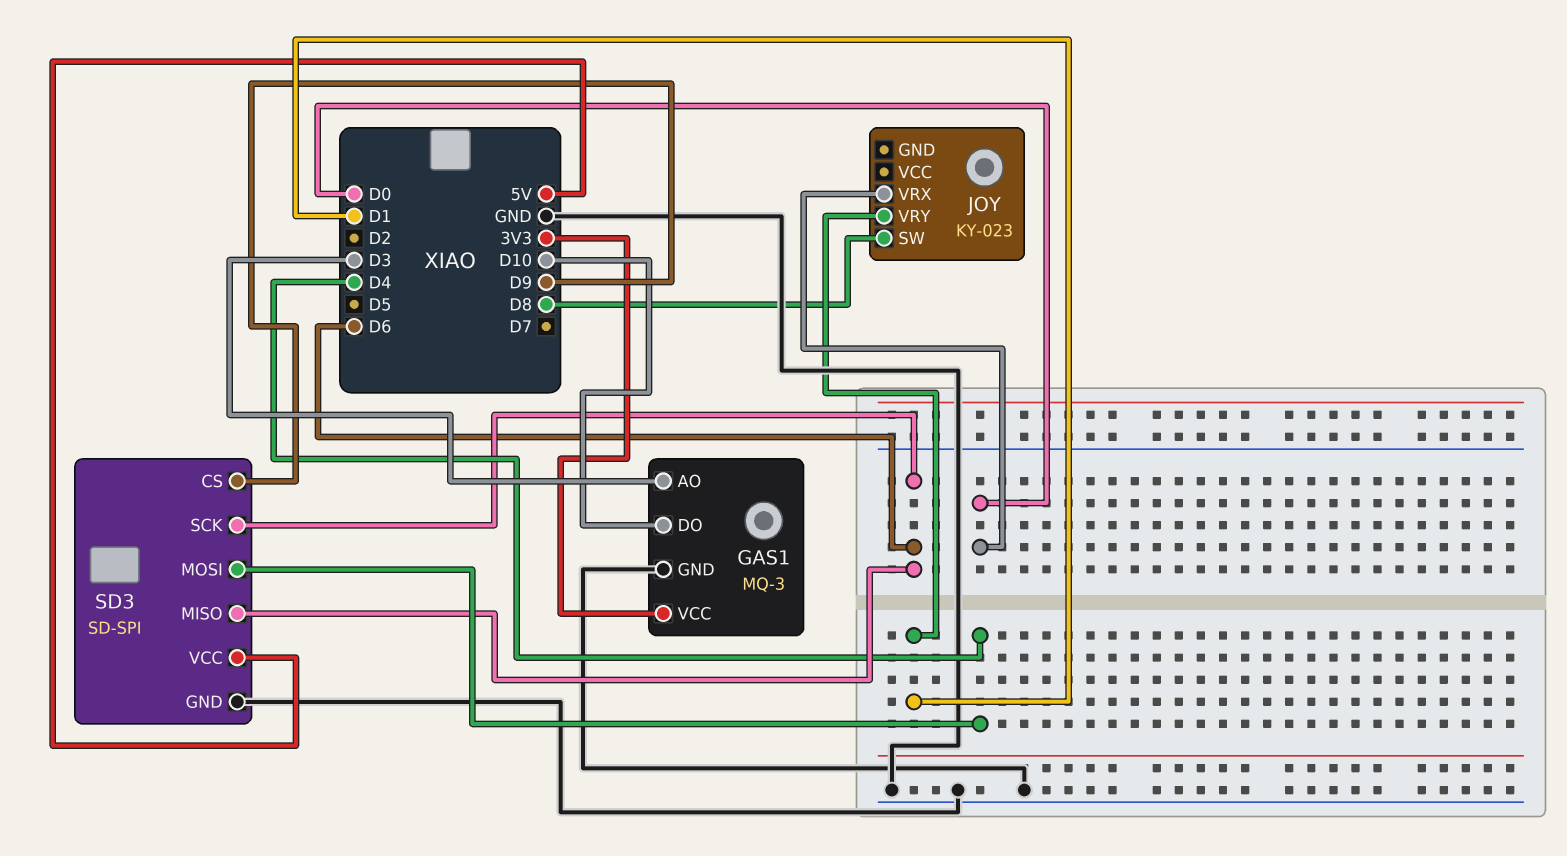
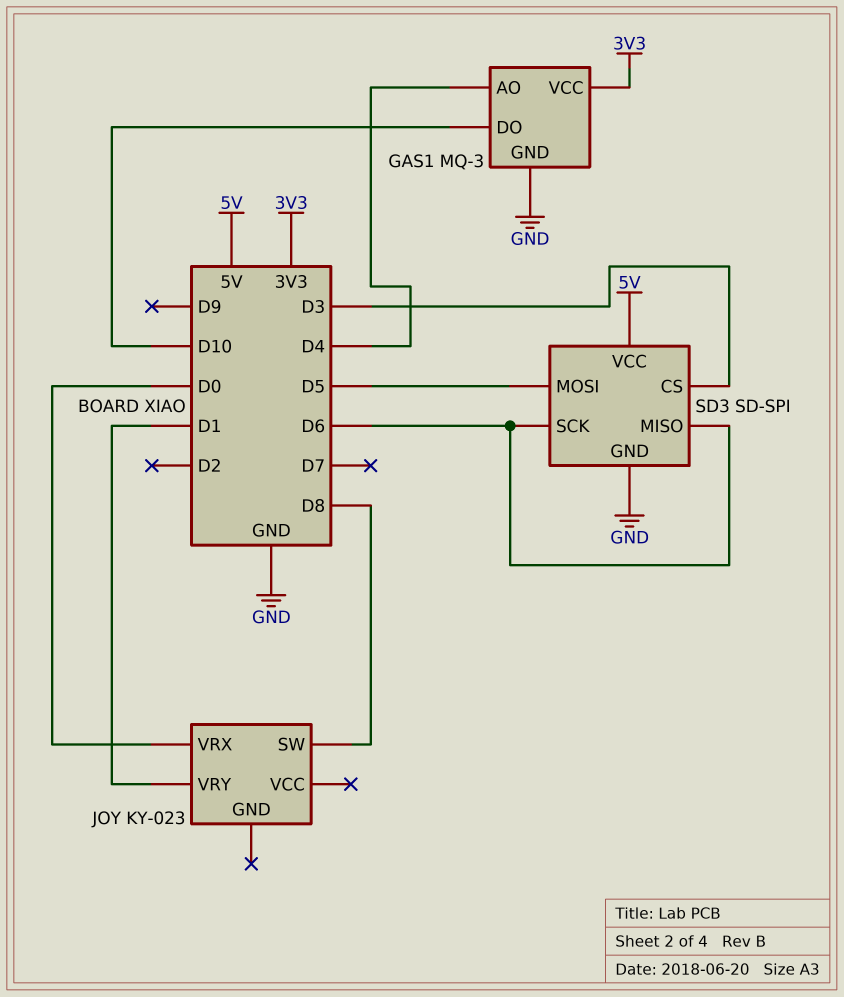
GAS1 pin AO: D3 -> D4
SD3 pin CS: D9 -> D3
SD3 pin MOSI: D4 -> D5

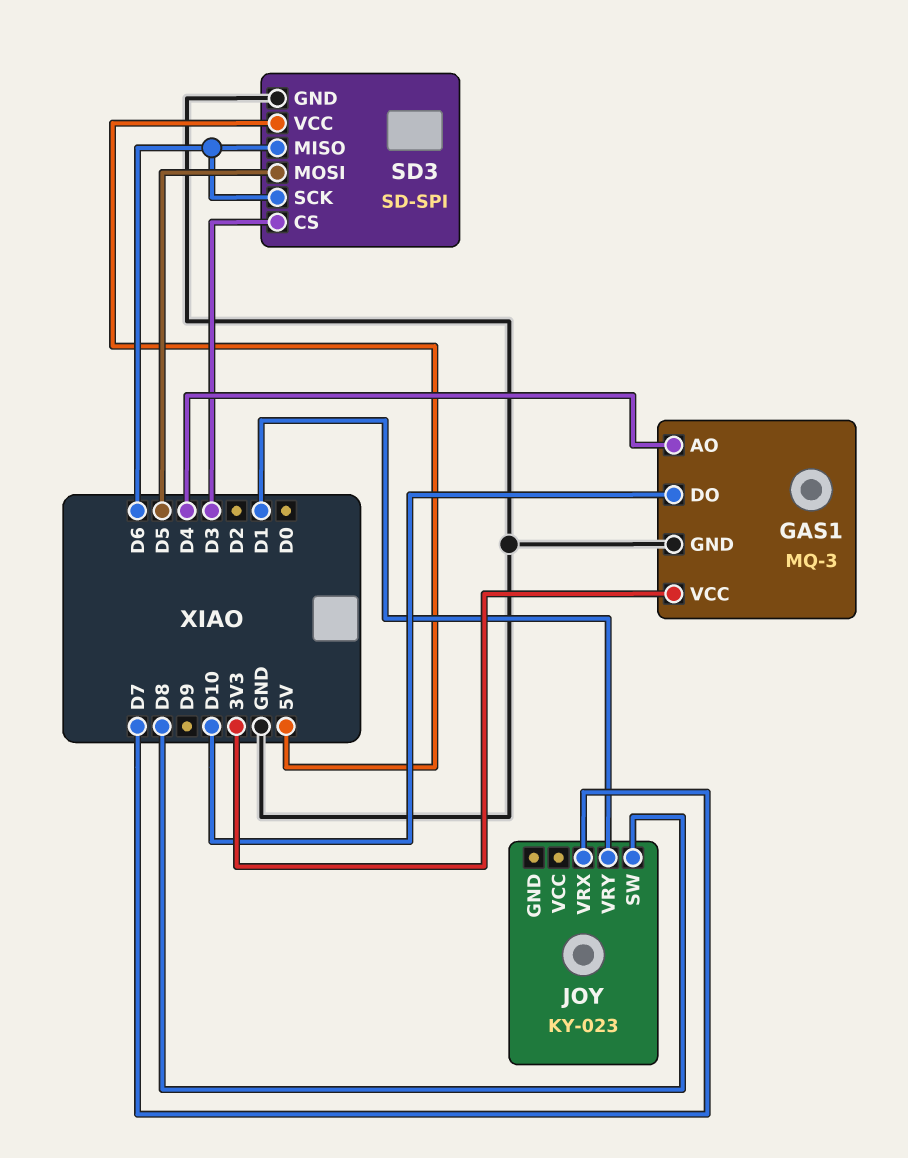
JOY pin VRX: D0 -> D7

